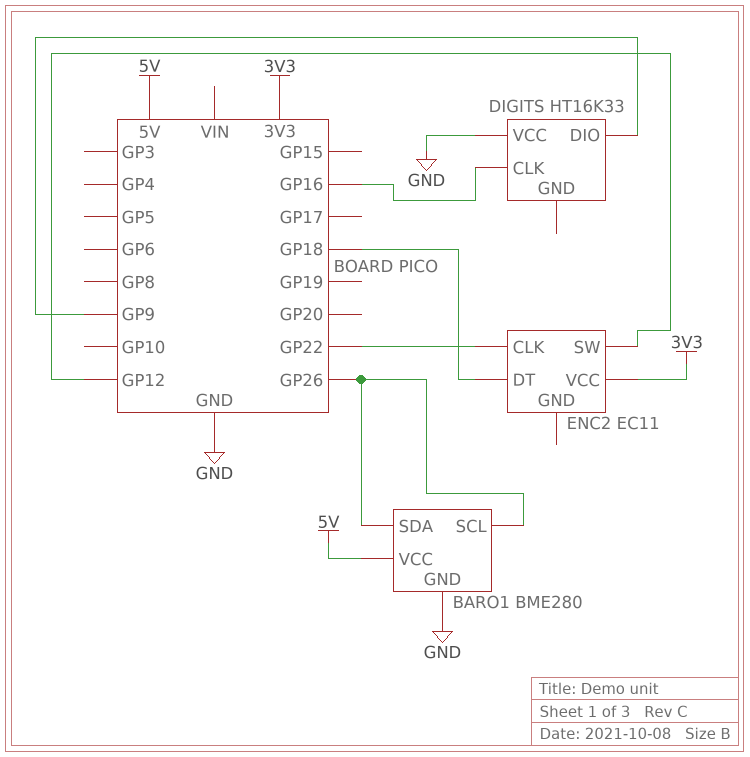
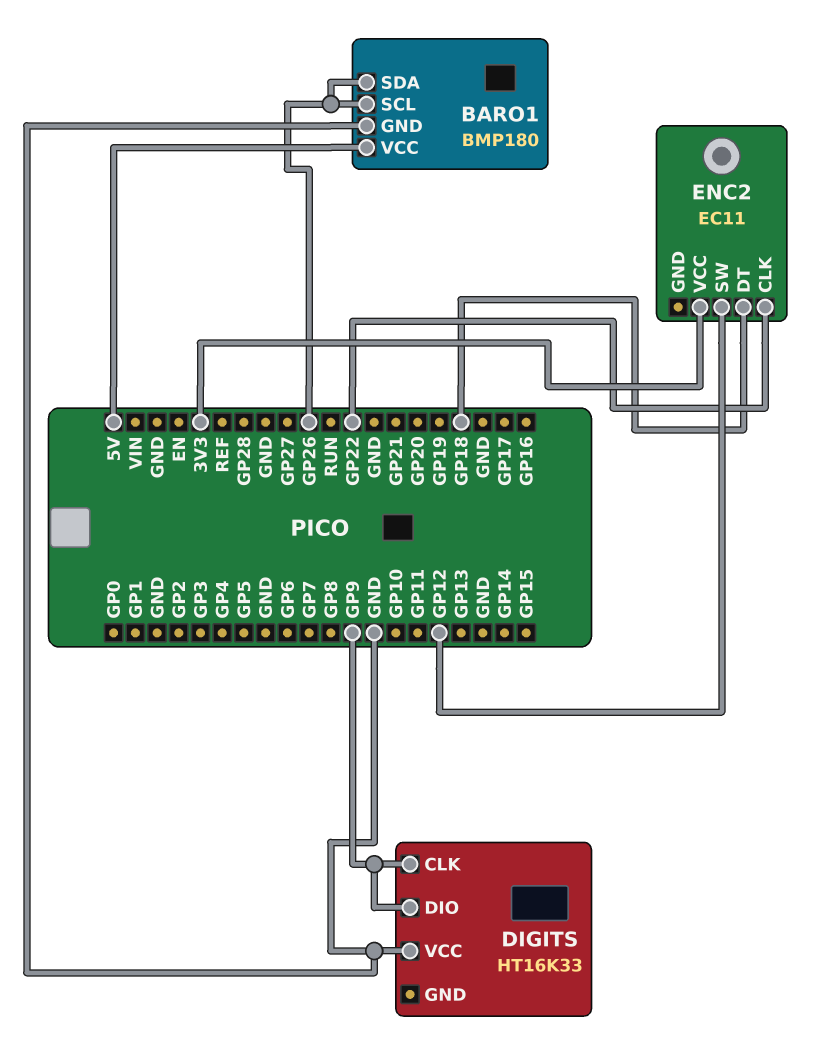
BARO1: BME280 -> BMP180
DIGITS pin CLK: GP16 -> GP9

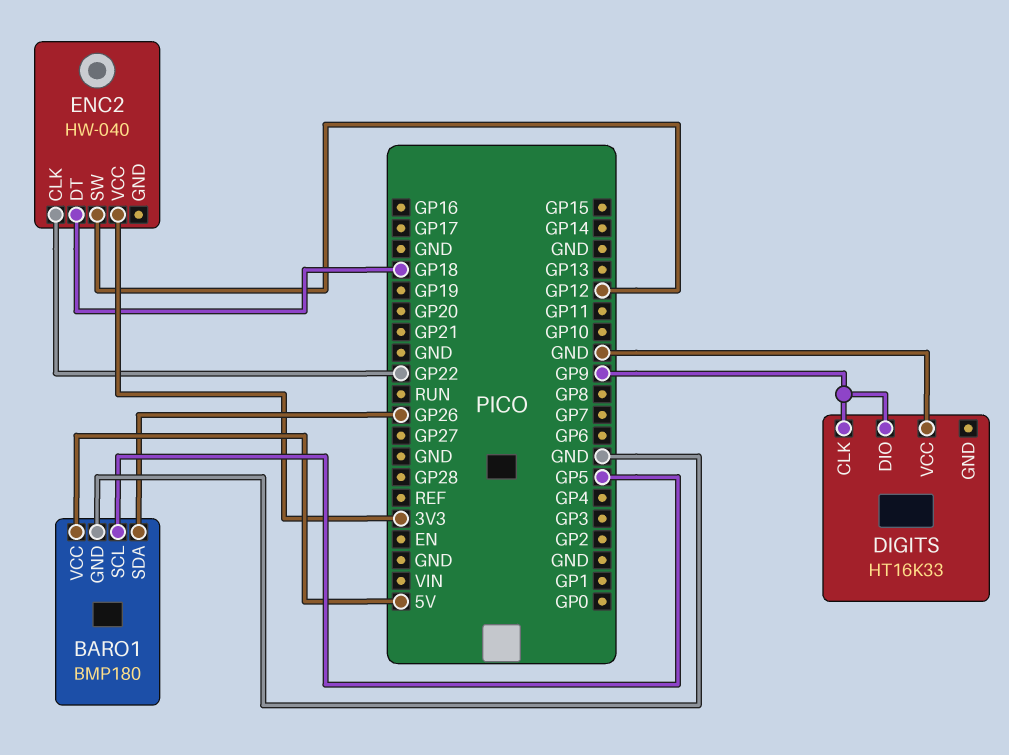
BARO1 pin SCL: GP26 -> GP5
ENC2: EC11 -> HW-040

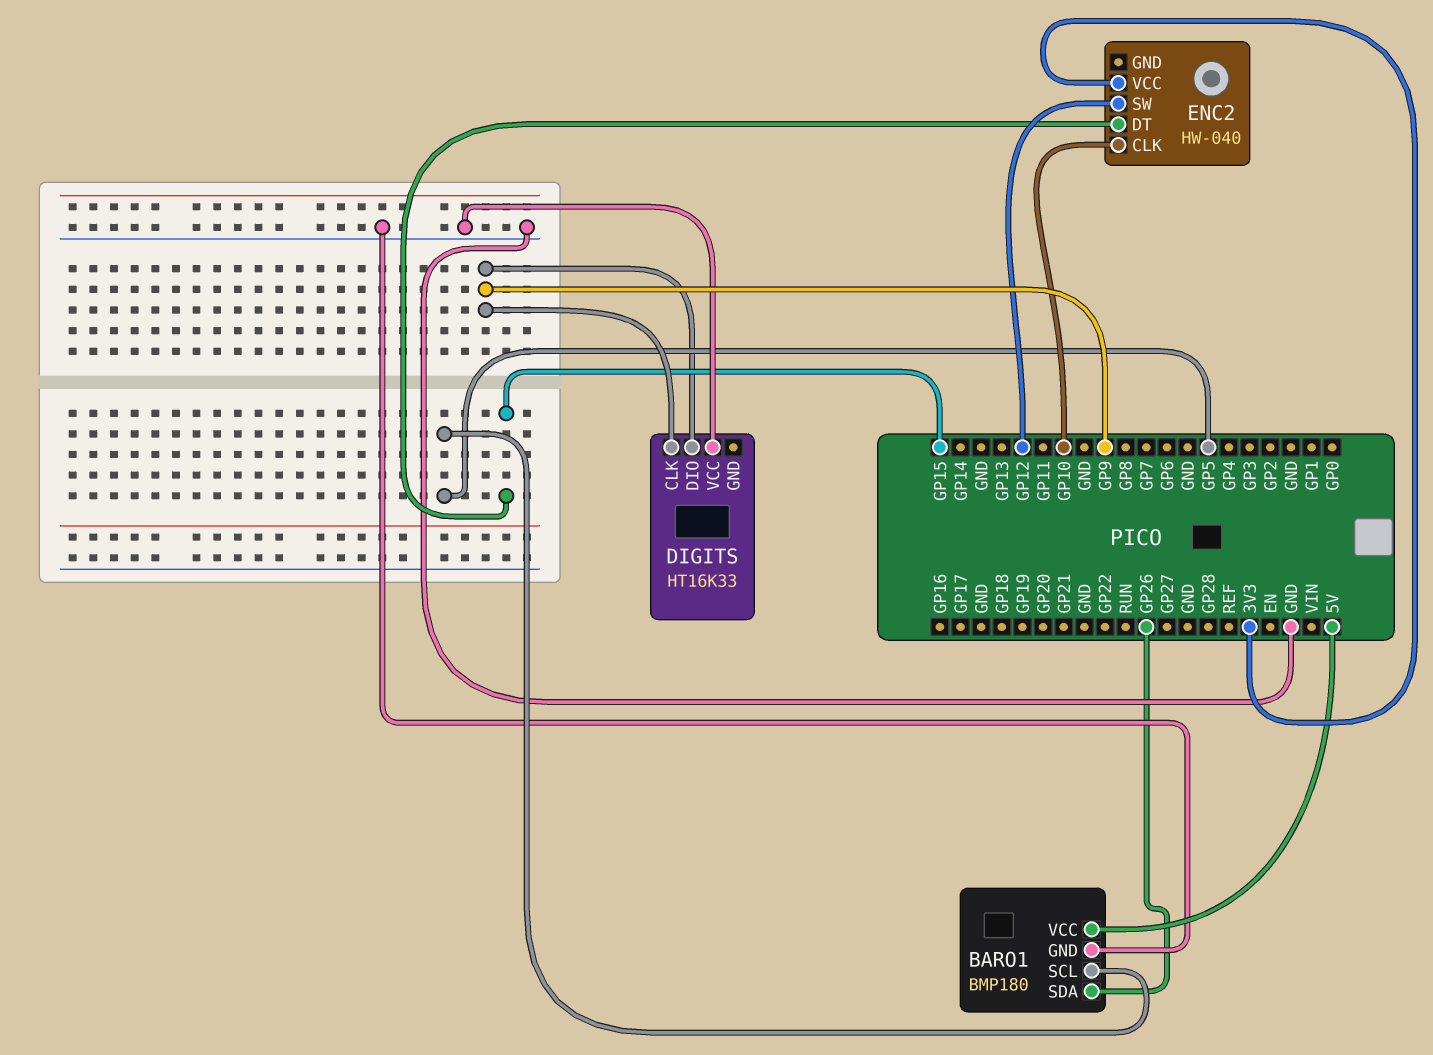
ENC2 pin CLK: GP22 -> GP10
ENC2 pin DT: GP18 -> GP15

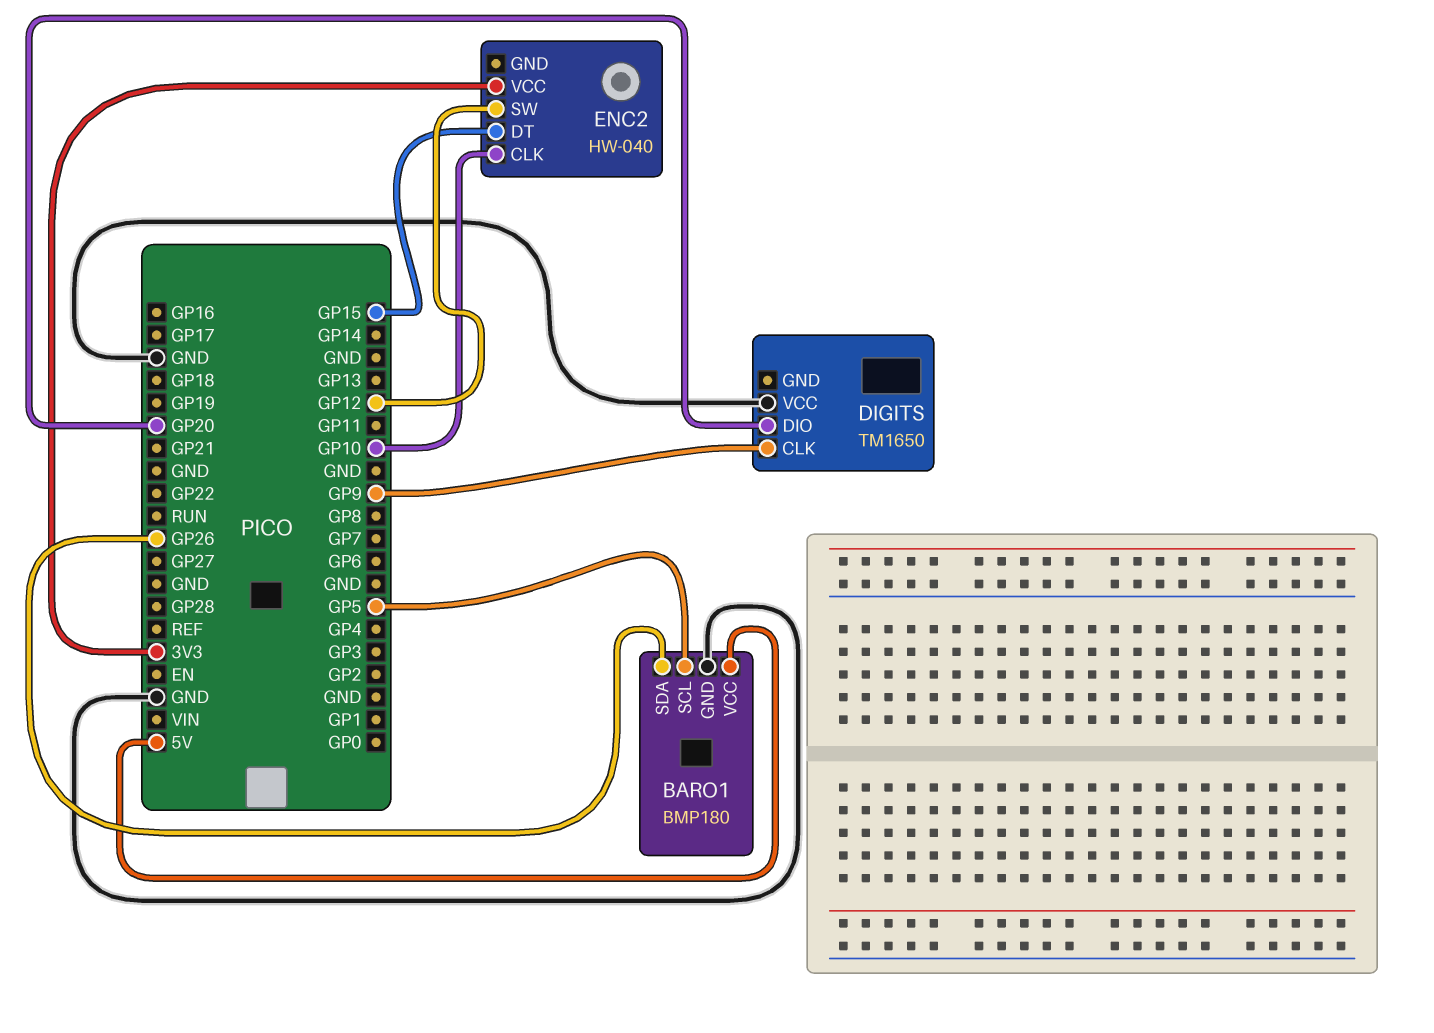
DIGITS: HT16K33 -> TM1650
DIGITS pin DIO: GP9 -> GP20

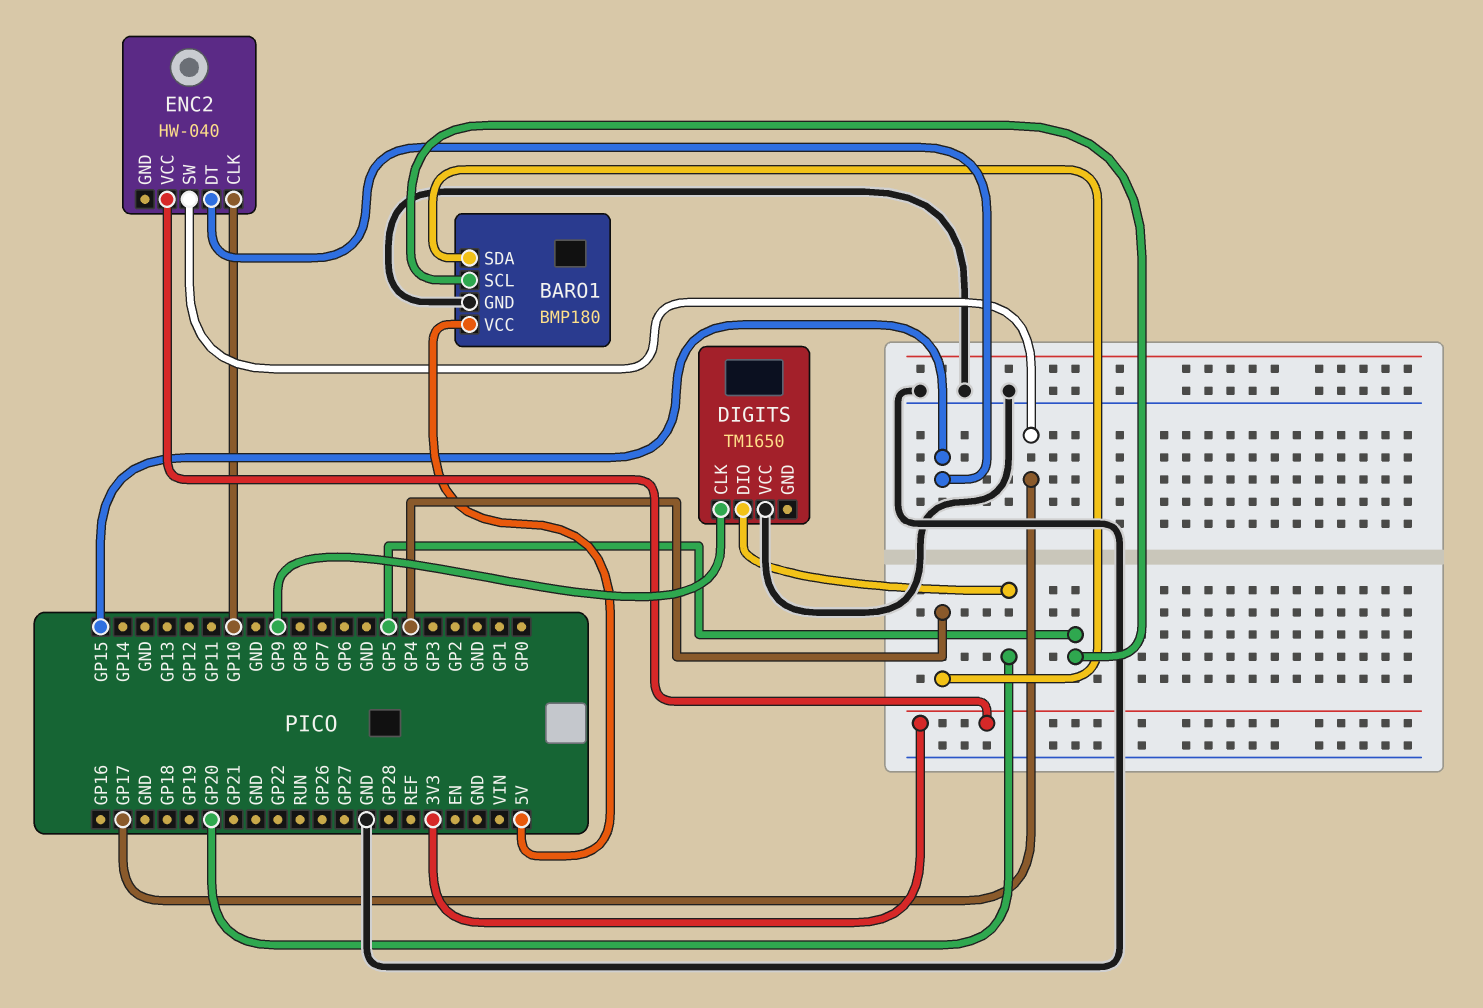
BARO1 pin SDA: GP26 -> GP4
ENC2 pin SW: GP12 -> GP17

